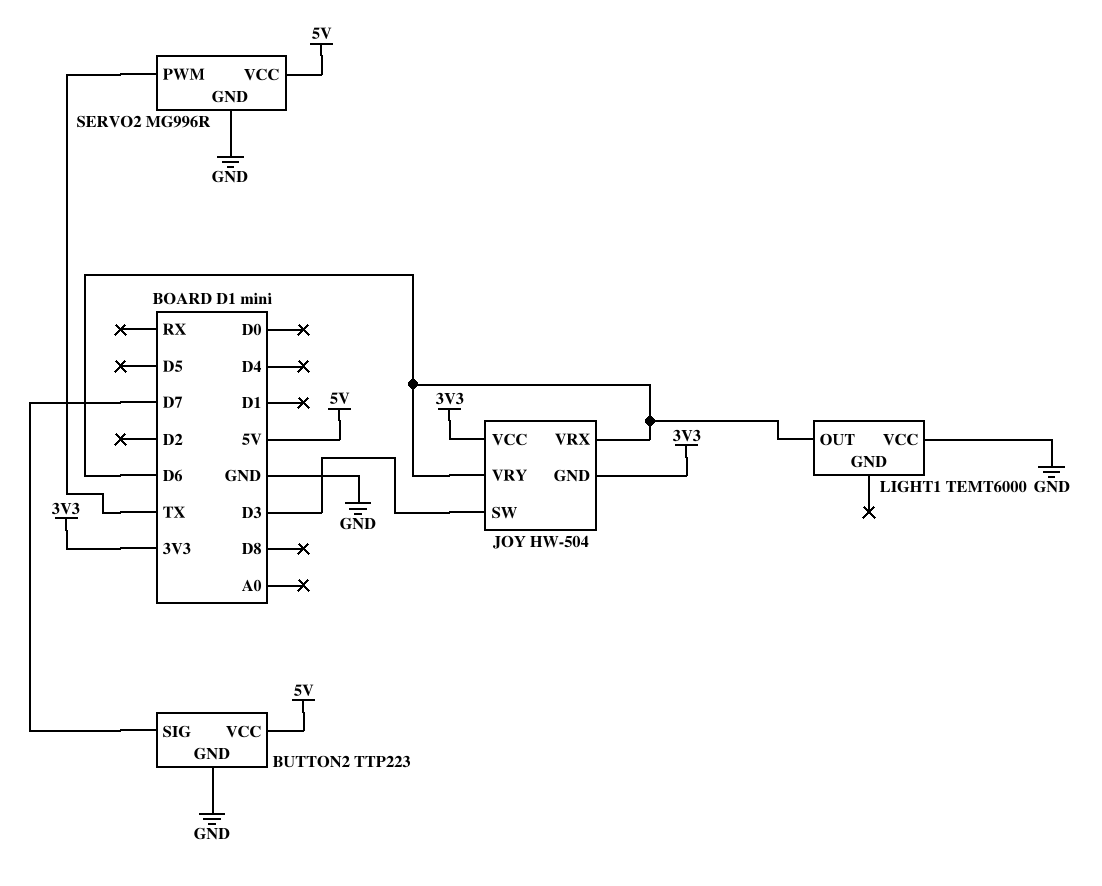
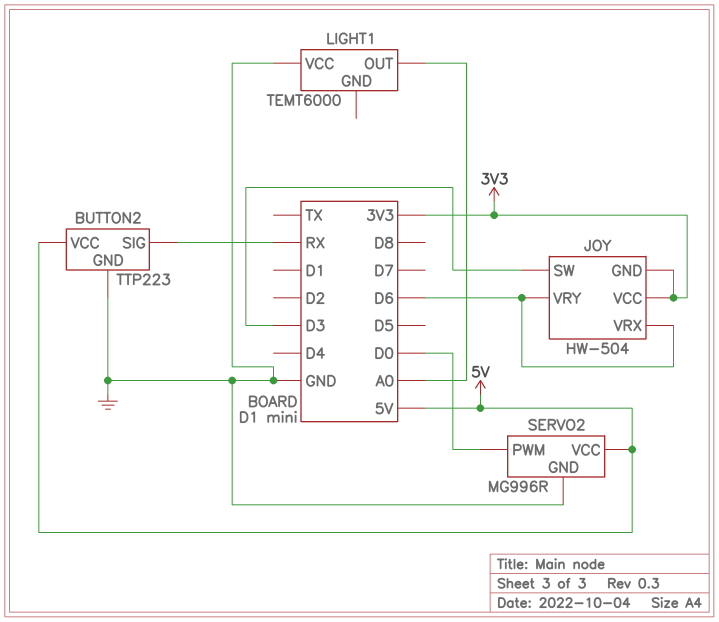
BUTTON2 pin SIG: D7 -> RX
LIGHT1 pin OUT: D6 -> A0
SERVO2 pin PWM: TX -> D0

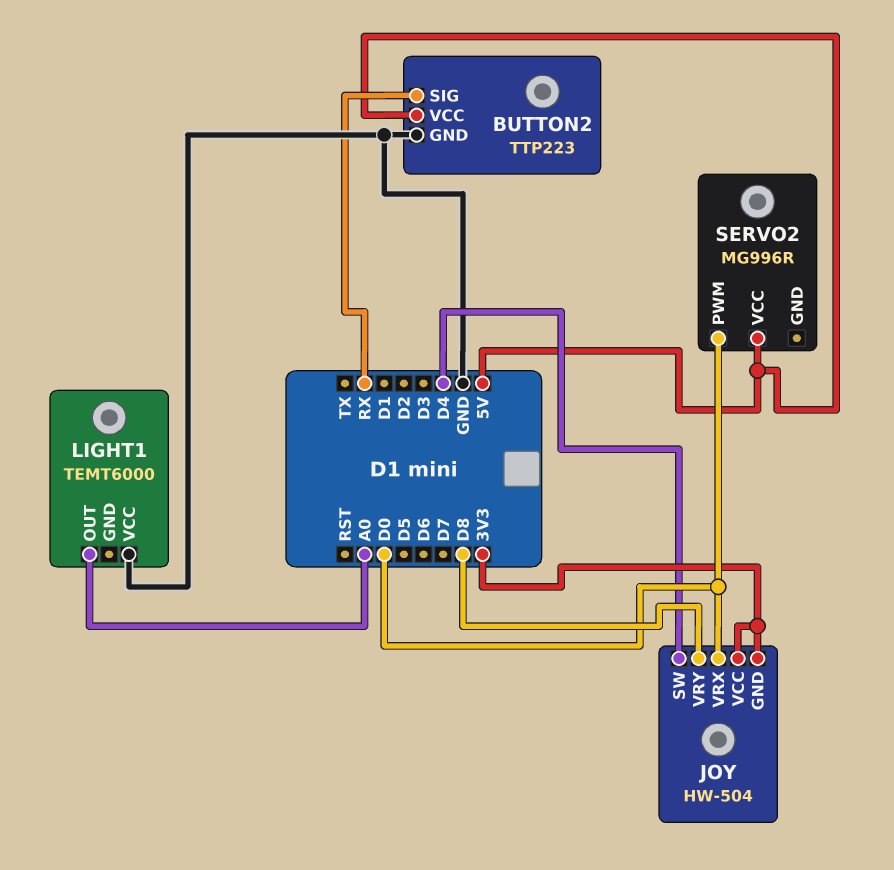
JOY pin SW: D3 -> D4
JOY pin VRX: D6 -> D0
JOY pin VRY: D6 -> D8
SERVO2 pin GND: GND -> none

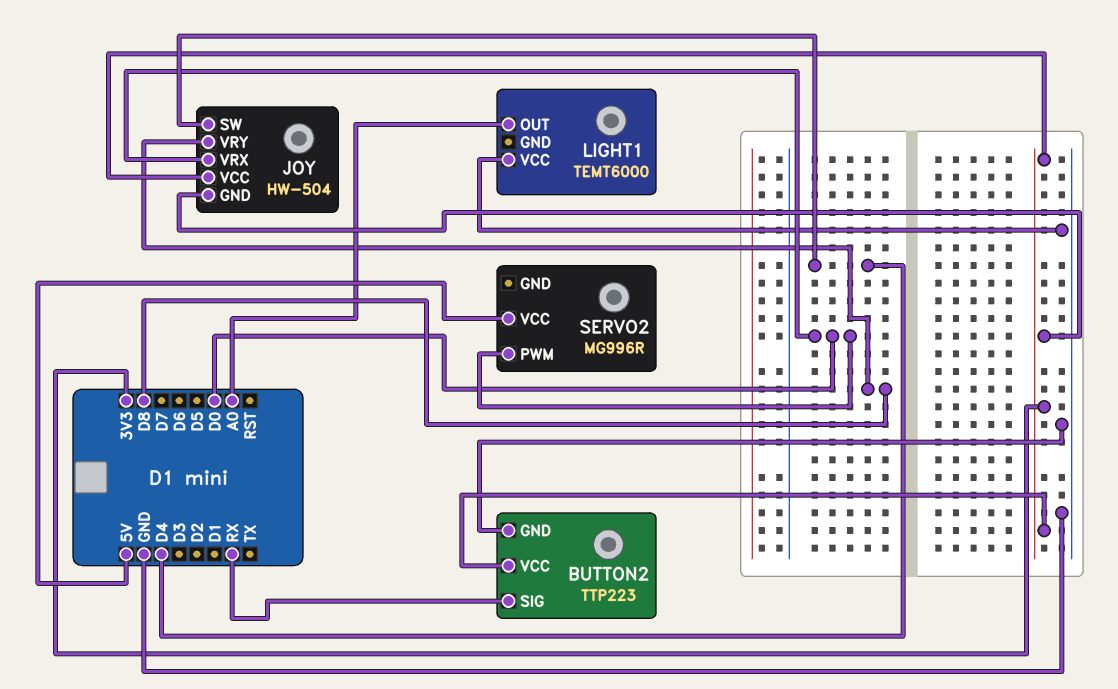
BUTTON2 pin VCC: 5V -> 3V3

